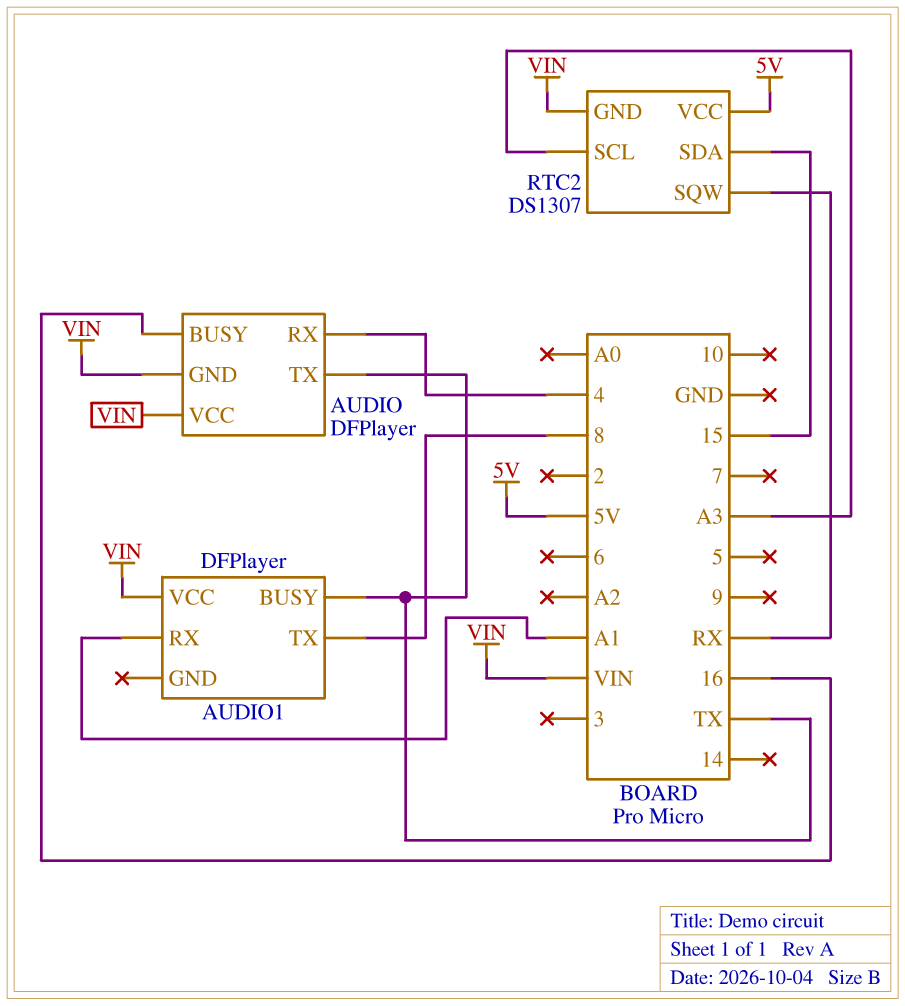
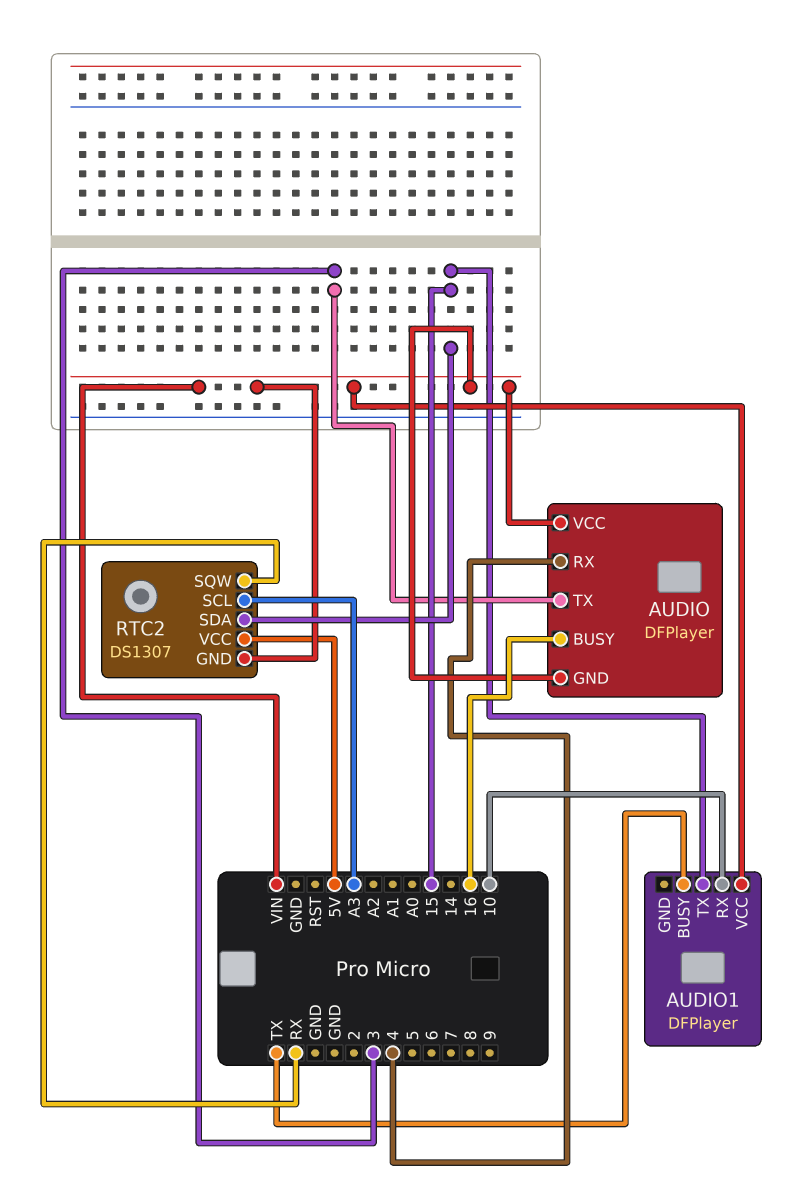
AUDIO pin TX: TX -> 3
AUDIO1 pin RX: A1 -> 10
AUDIO1 pin TX: 8 -> 15

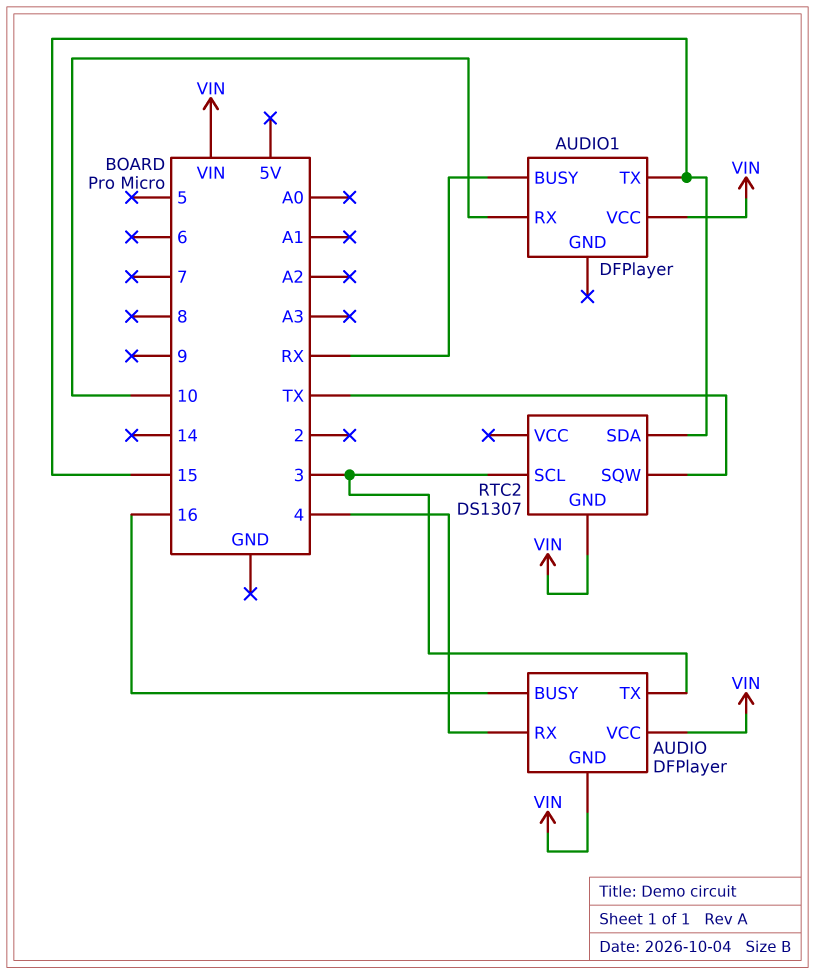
AUDIO1 pin BUSY: TX -> RX
RTC2 pin SCL: A3 -> 3
RTC2 pin SQW: RX -> TX
RTC2 pin VCC: 5V -> none

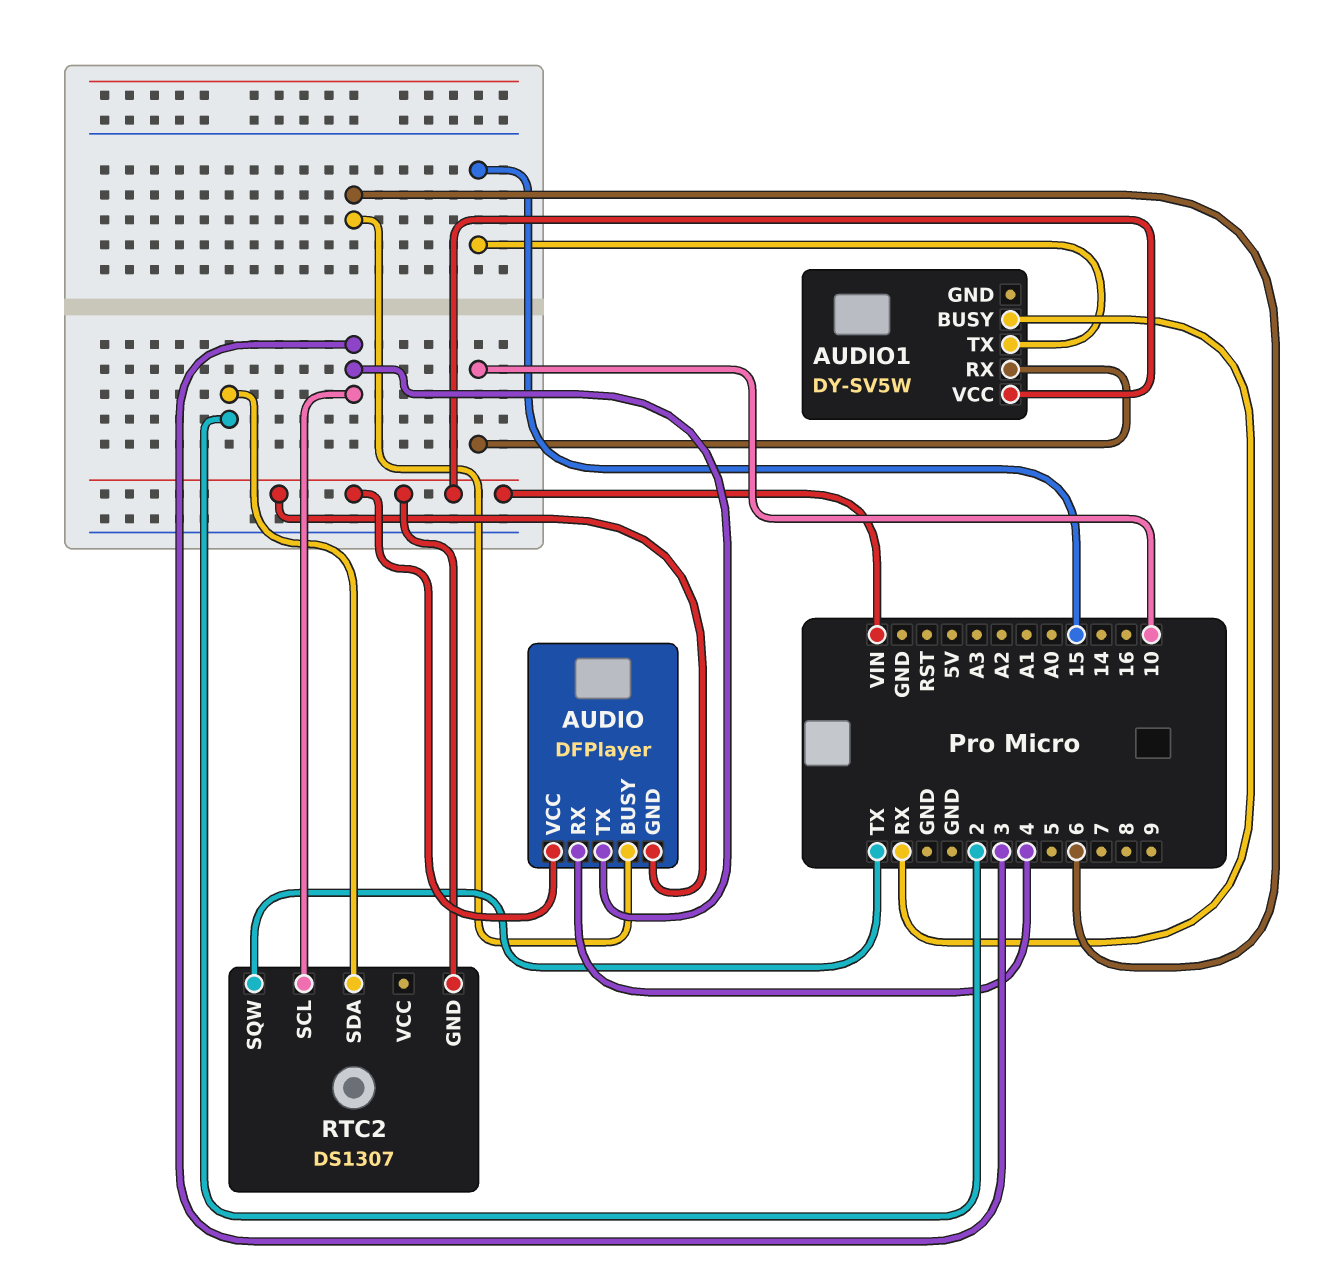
AUDIO pin BUSY: 16 -> 6
AUDIO1: DFPlayer -> DY-SV5W
RTC2 pin SDA: 15 -> 2

